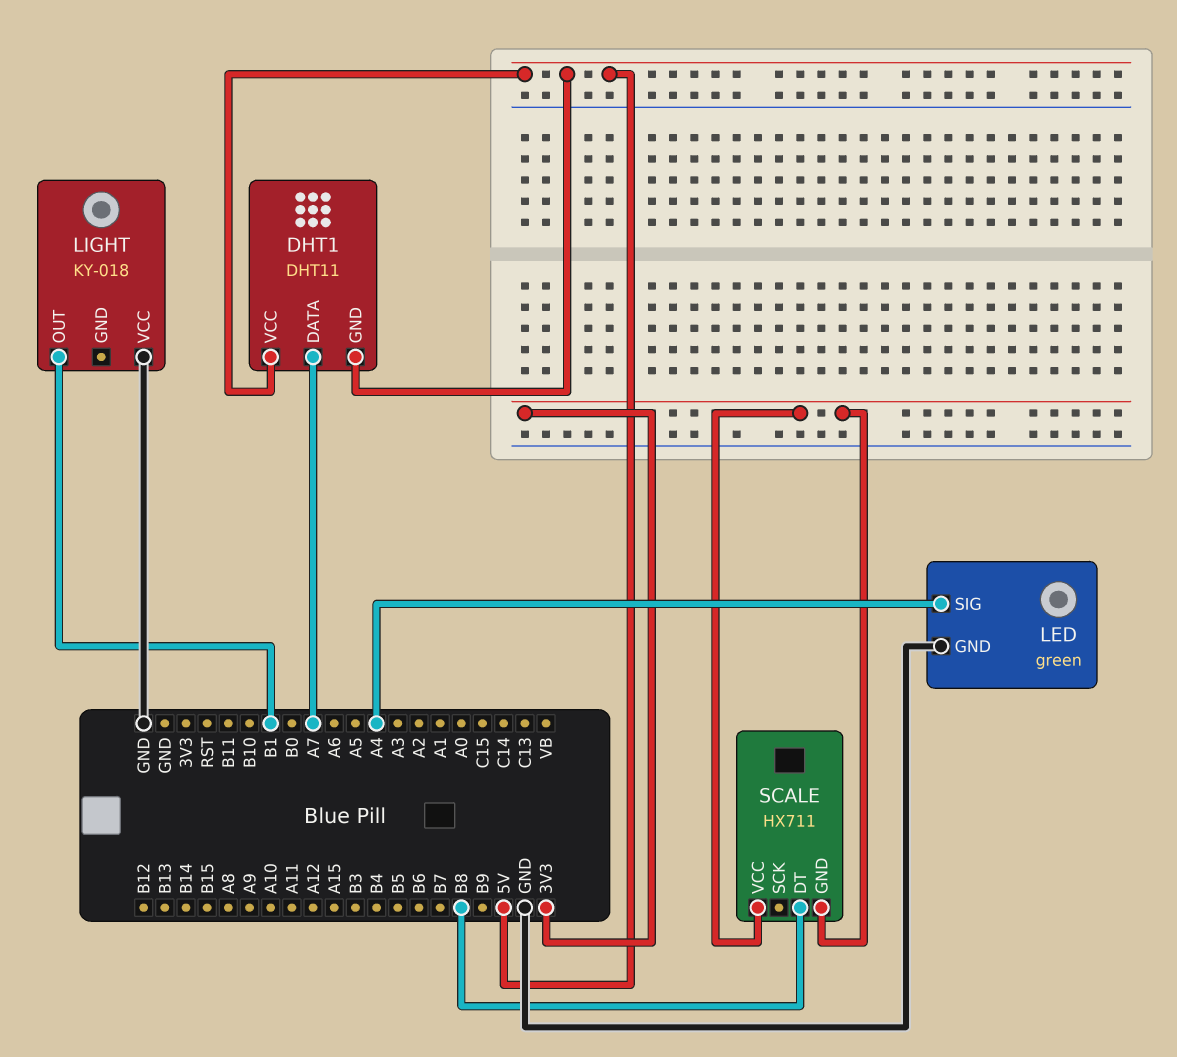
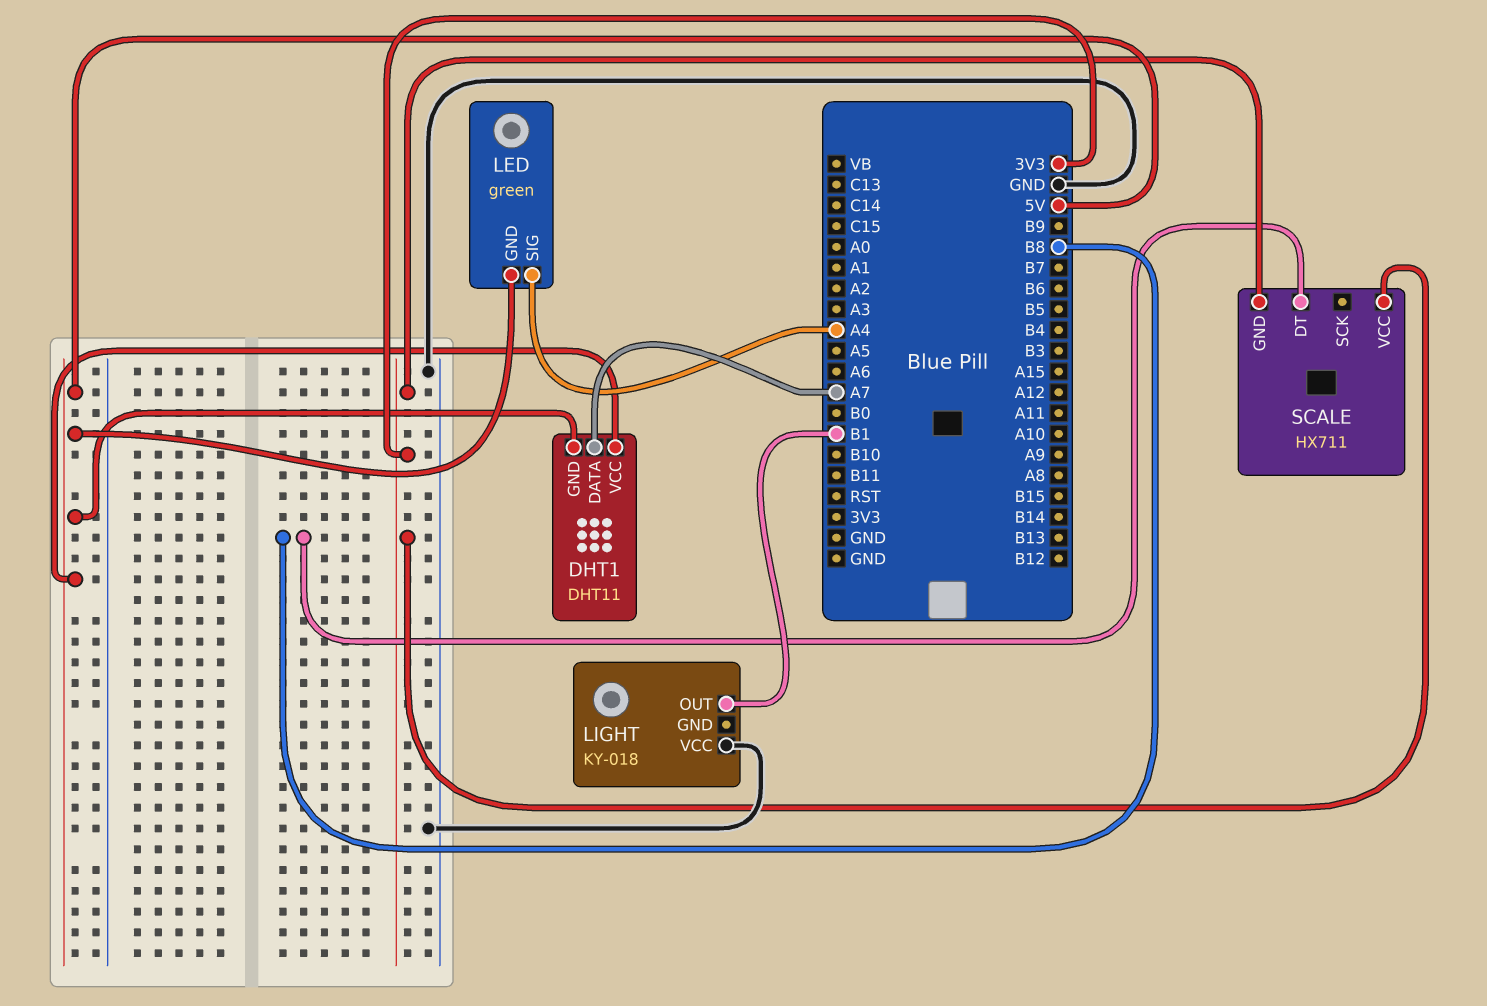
LED pin GND: GND -> 5V

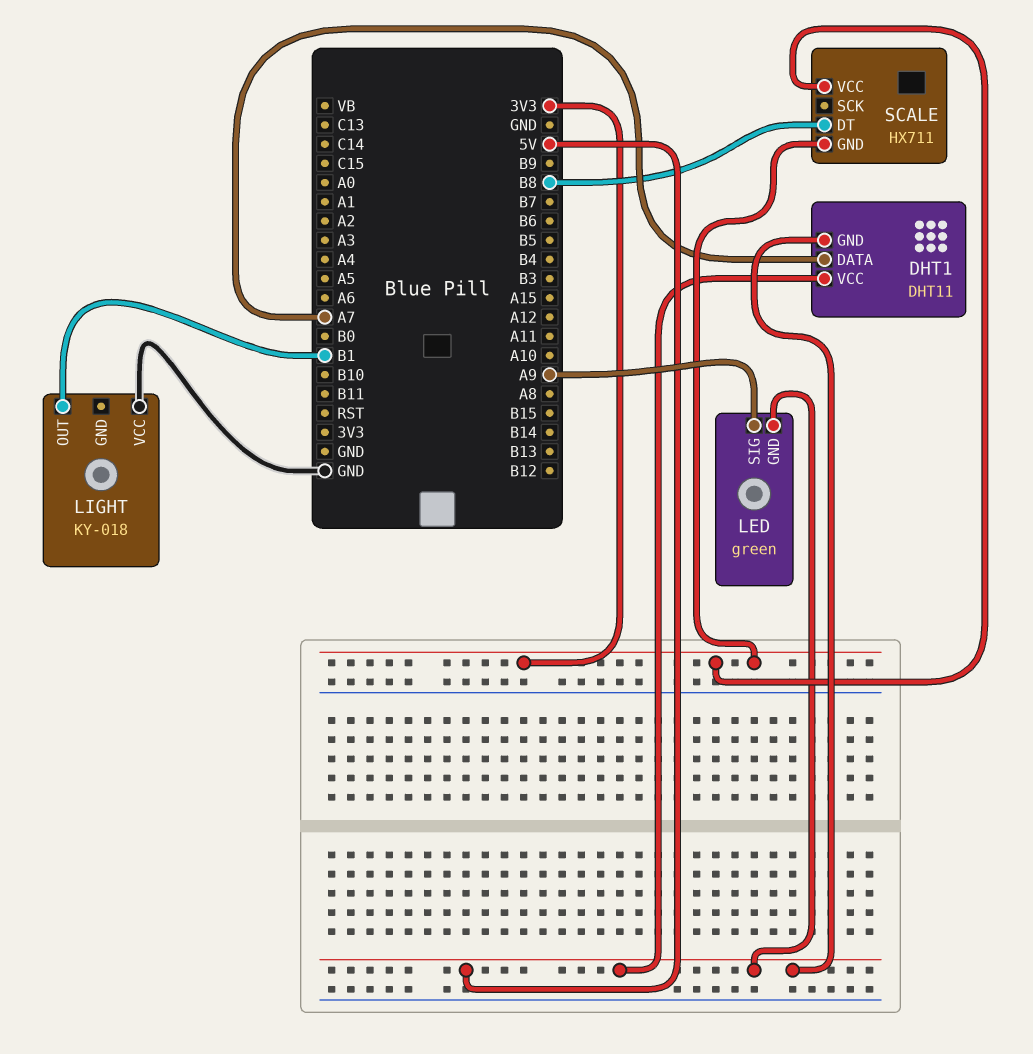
LED pin SIG: A4 -> A9

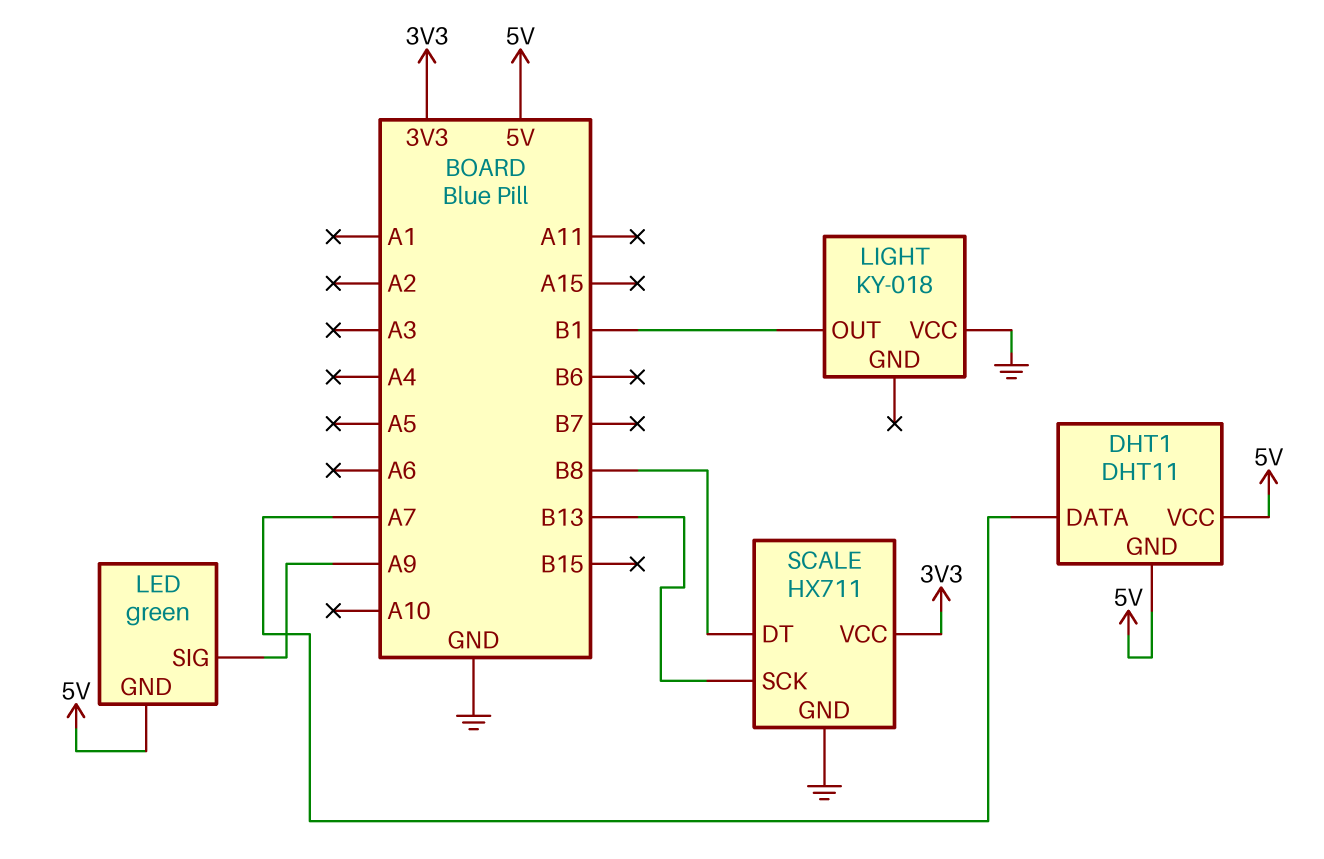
SCALE pin GND: 3V3 -> GND
SCALE pin SCK: none -> B13

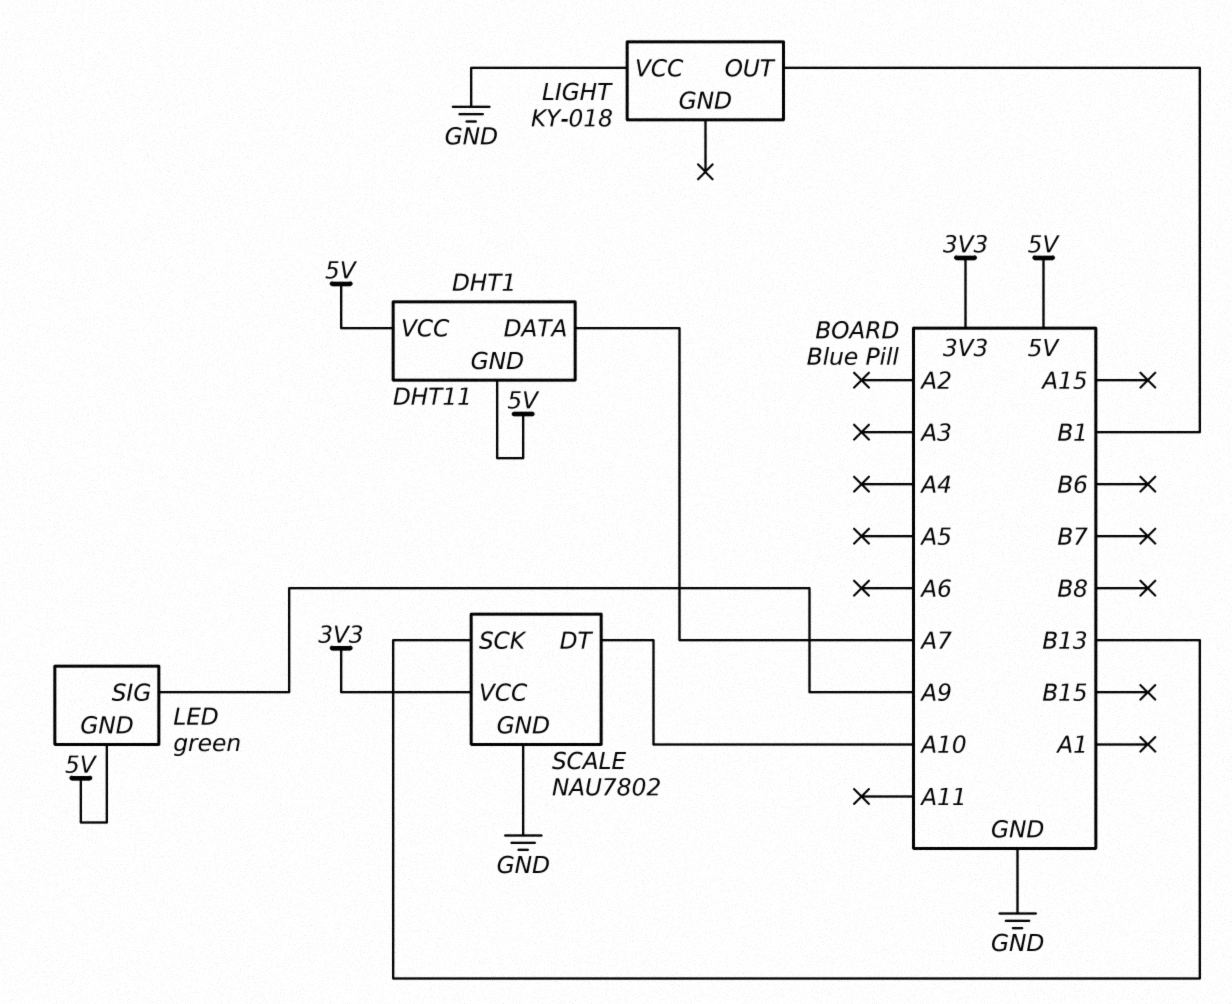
SCALE: HX711 -> NAU7802
SCALE pin DT: B8 -> A10

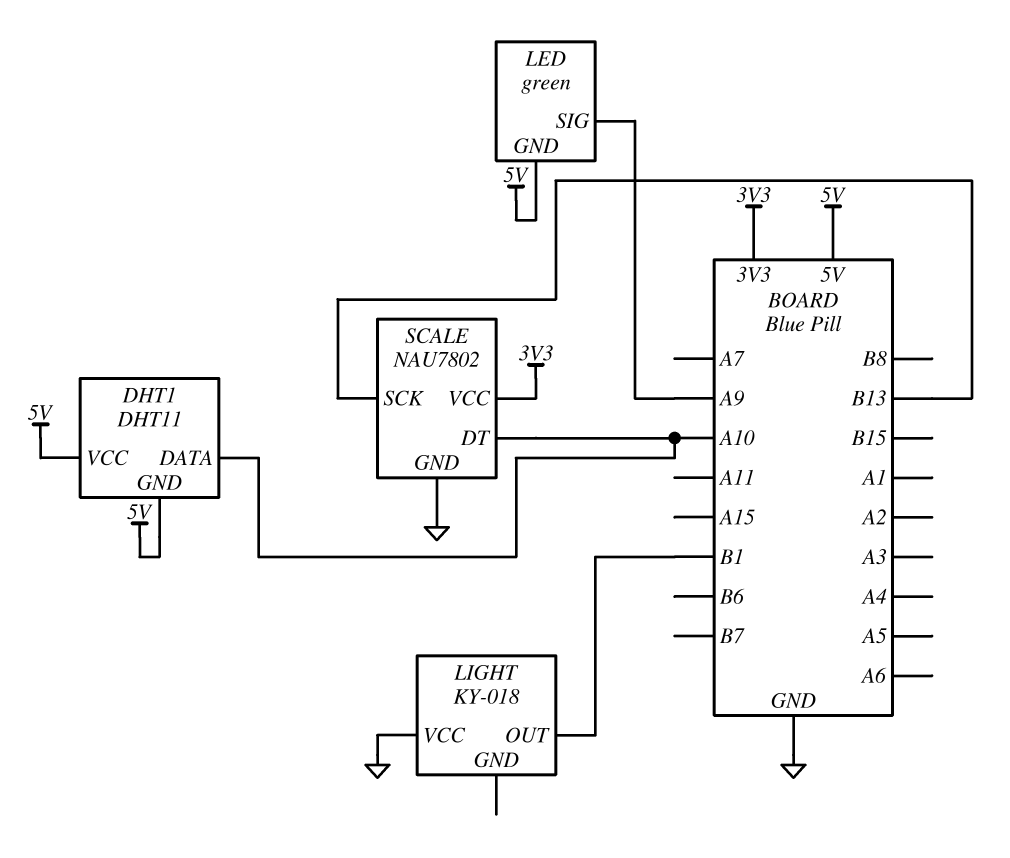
DHT1 pin DATA: A7 -> A10

